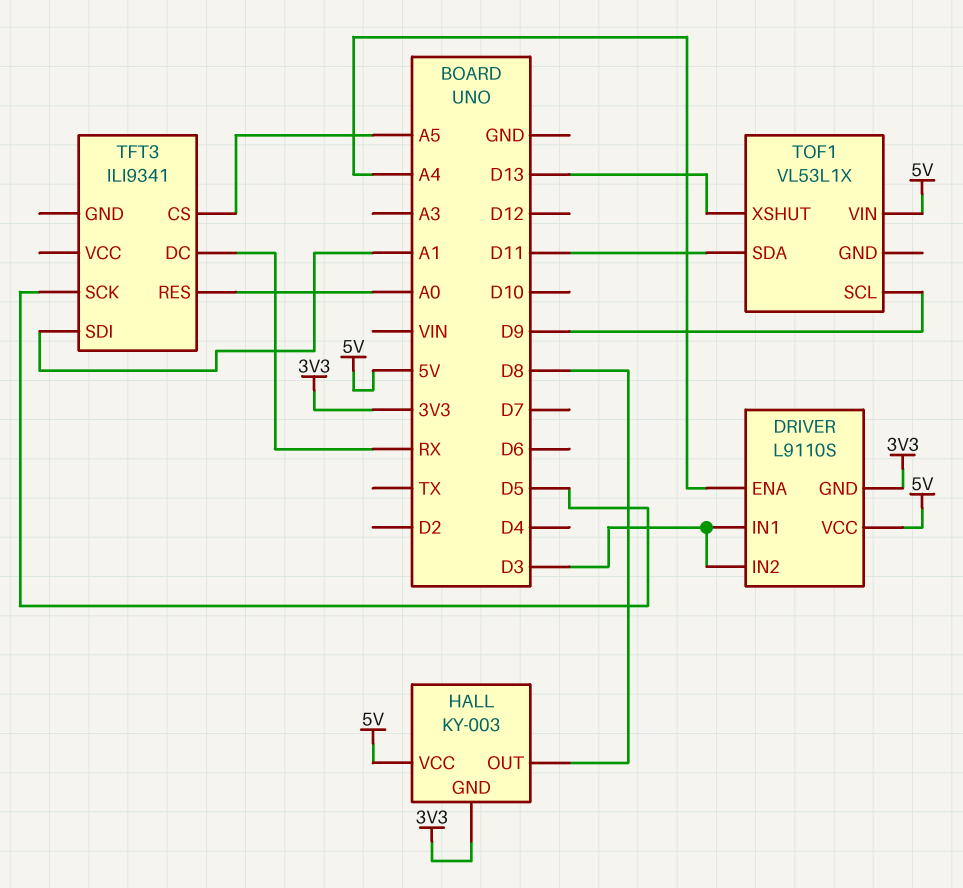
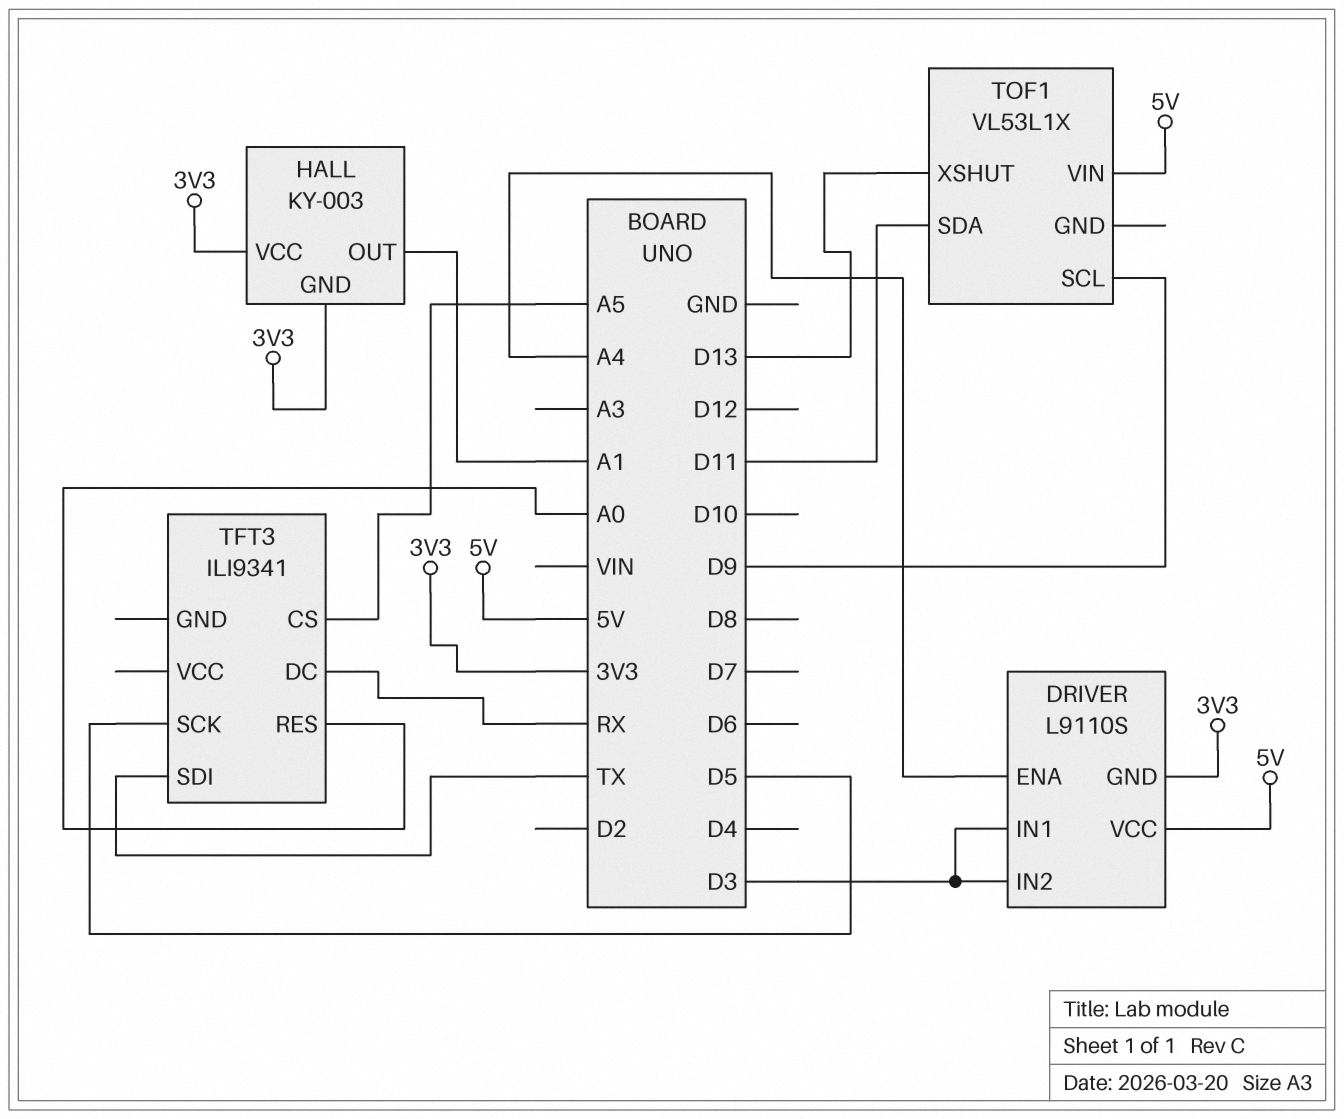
HALL pin OUT: D8 -> A1
HALL pin VCC: 5V -> 3V3
TFT3 pin SDI: A1 -> TX

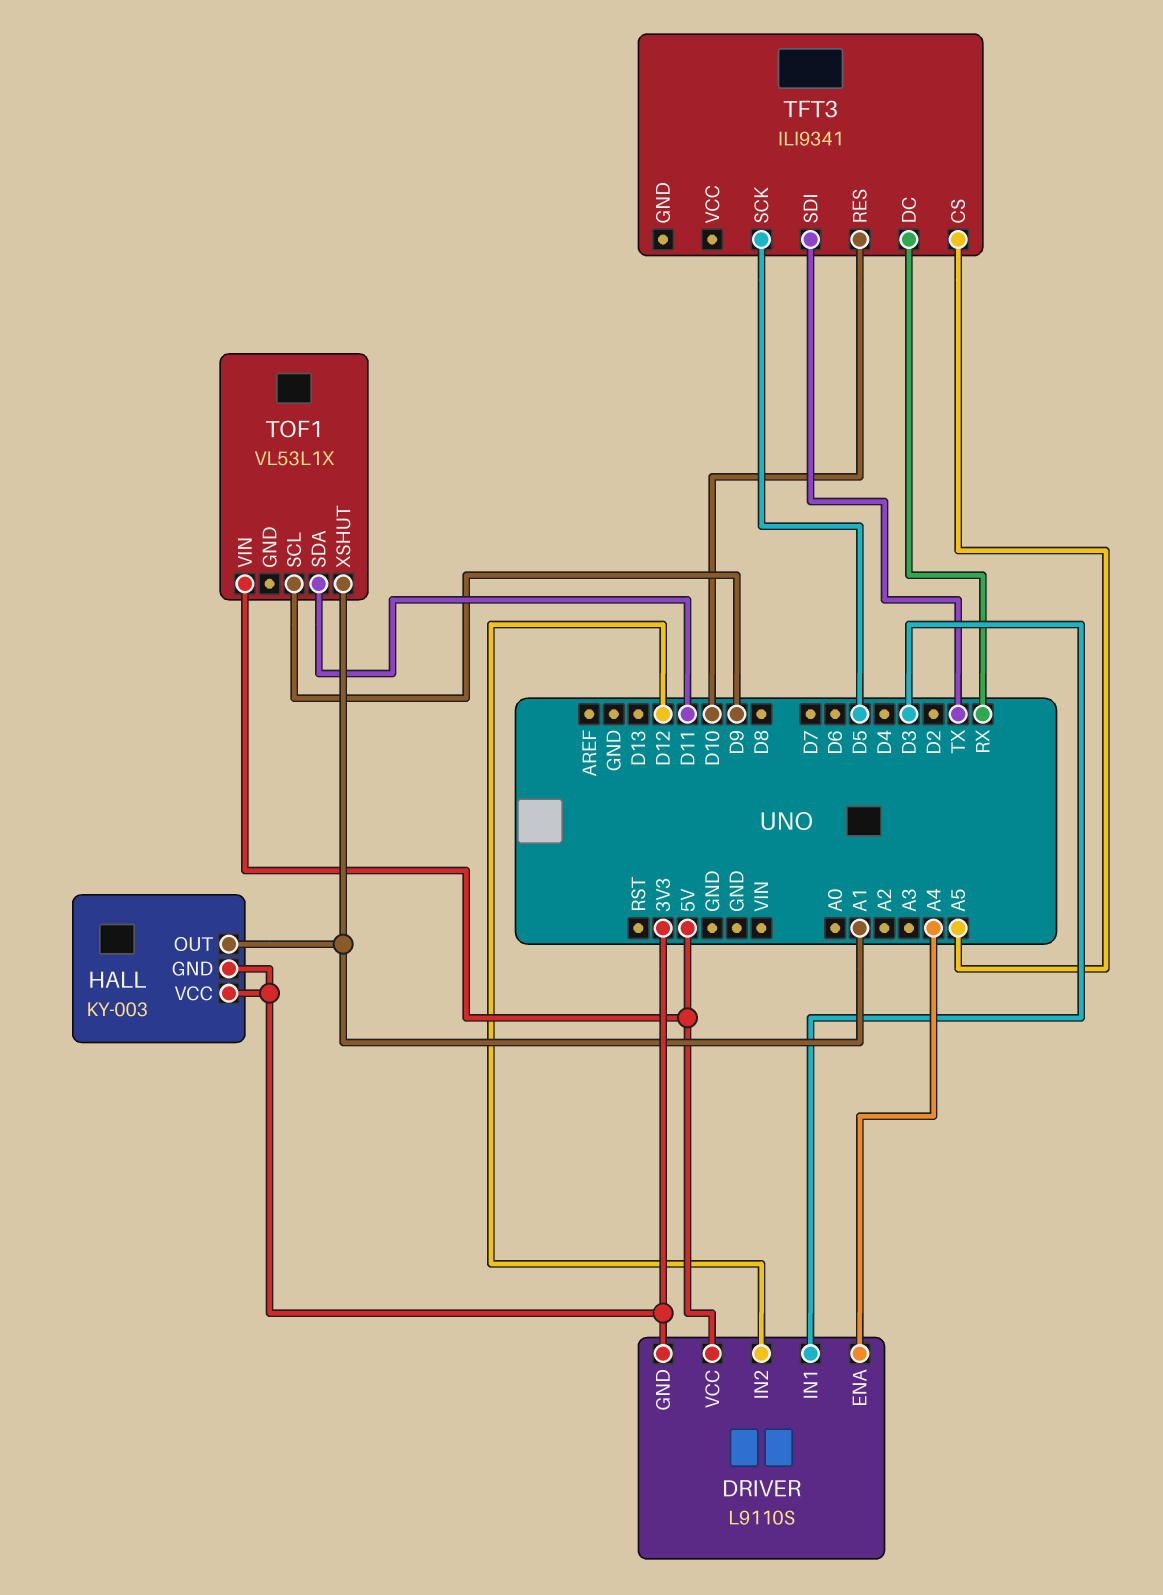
DRIVER pin IN2: D3 -> D12
TFT3 pin RES: A0 -> D10
TOF1 pin XSHUT: D13 -> A1

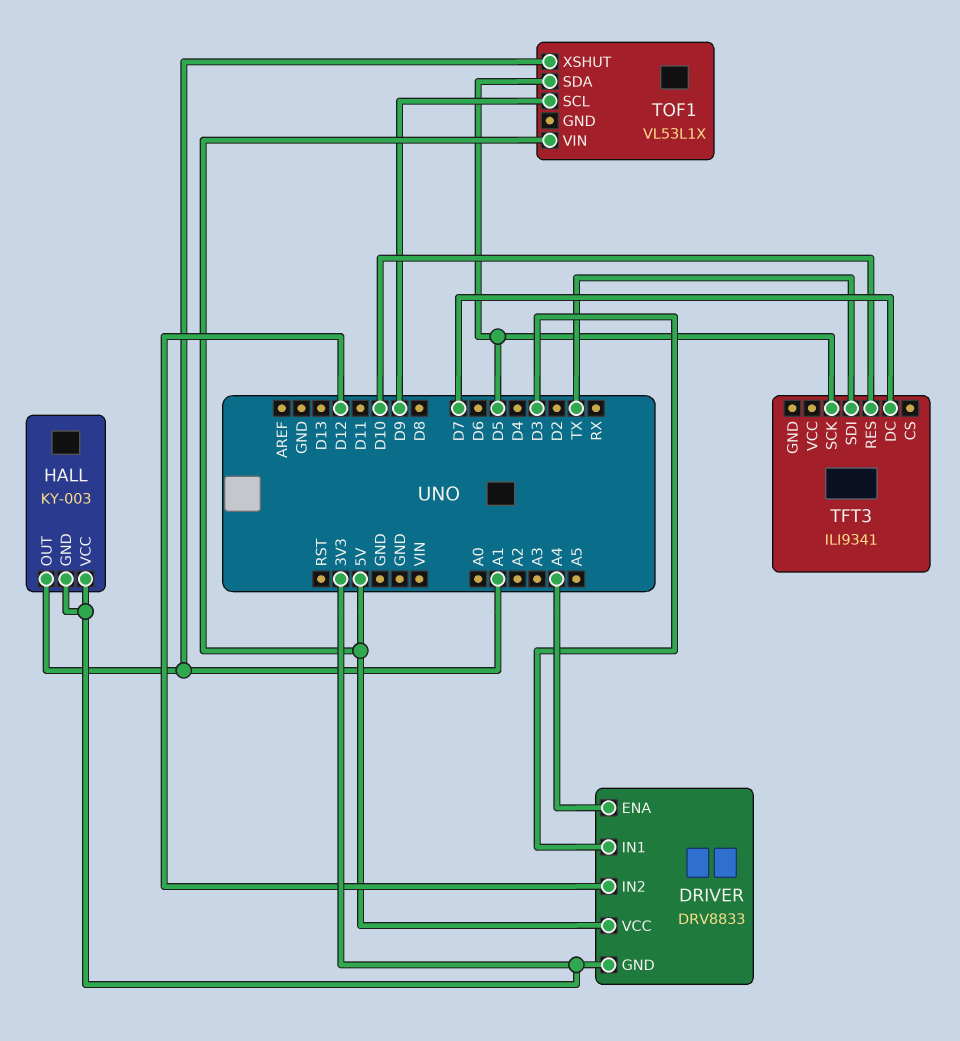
DRIVER: L9110S -> DRV8833
TFT3 pin CS: A5 -> none
TFT3 pin DC: RX -> D7
TOF1 pin SDA: D11 -> D5

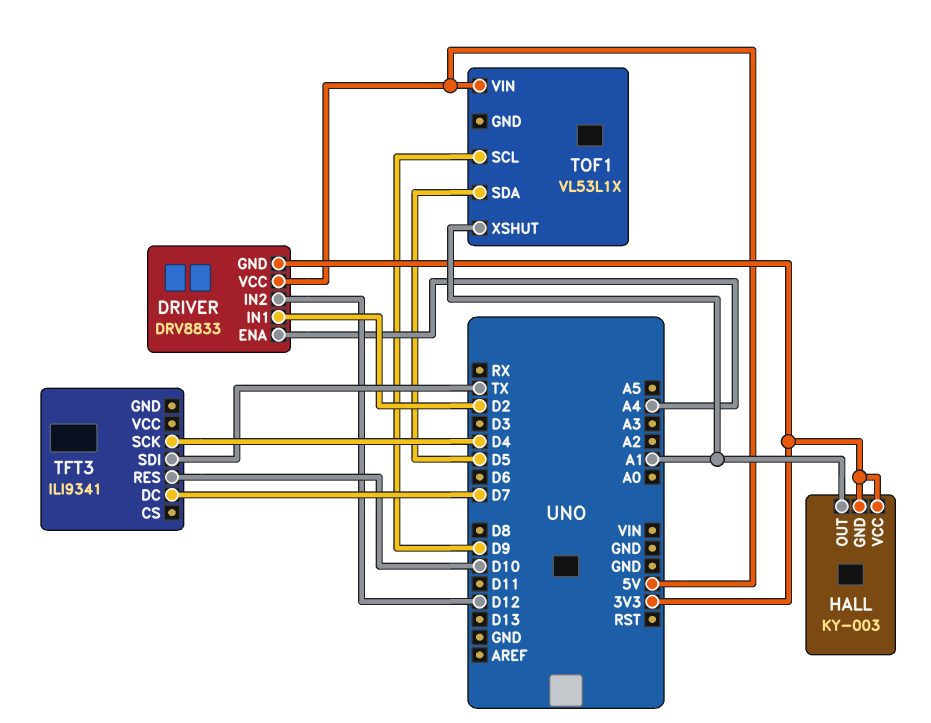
DRIVER pin IN1: D3 -> D2
TFT3 pin SCK: D5 -> D4

